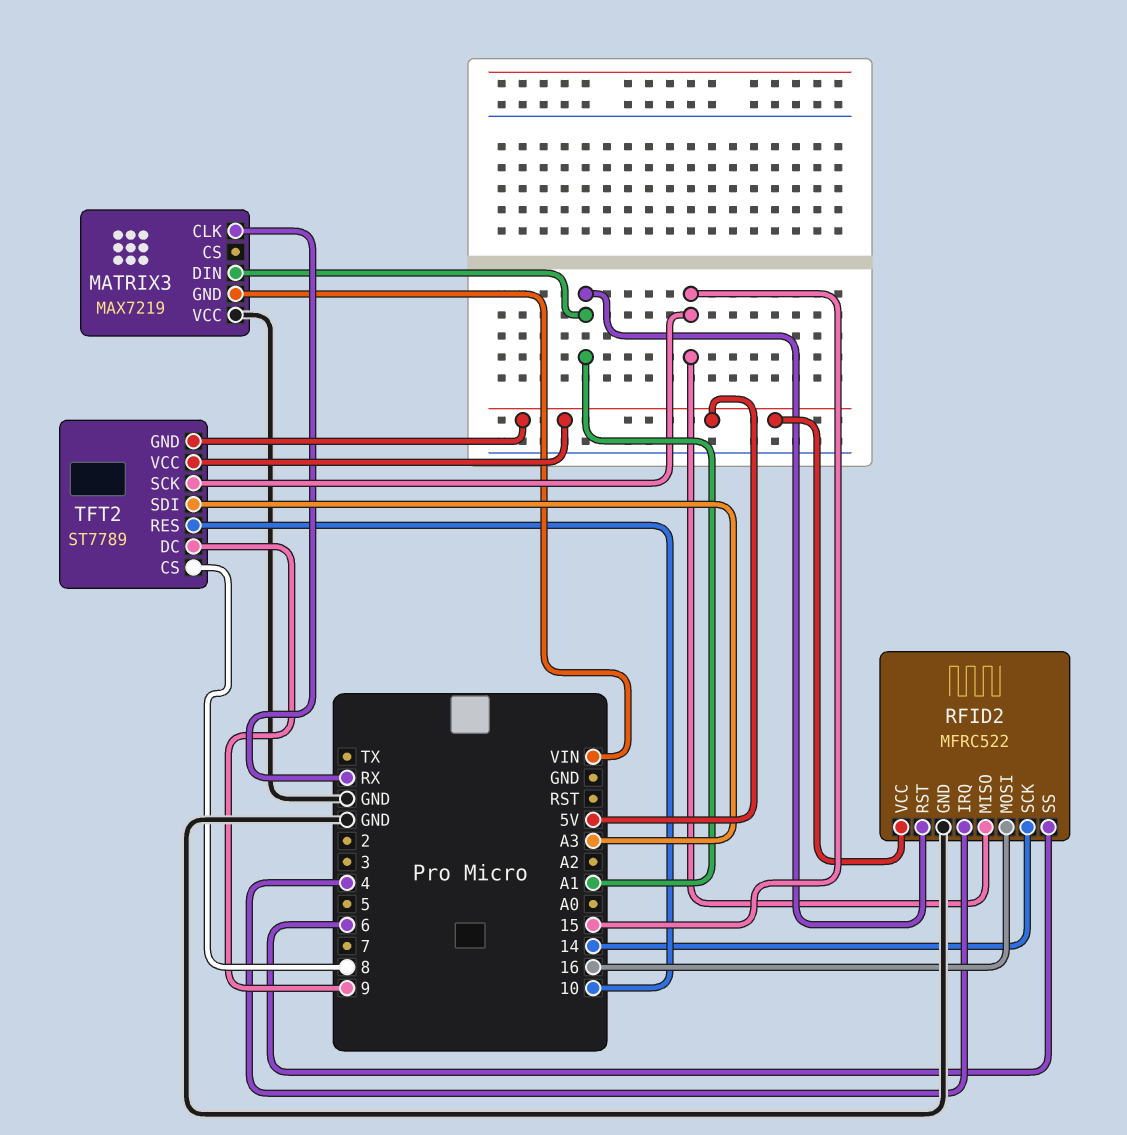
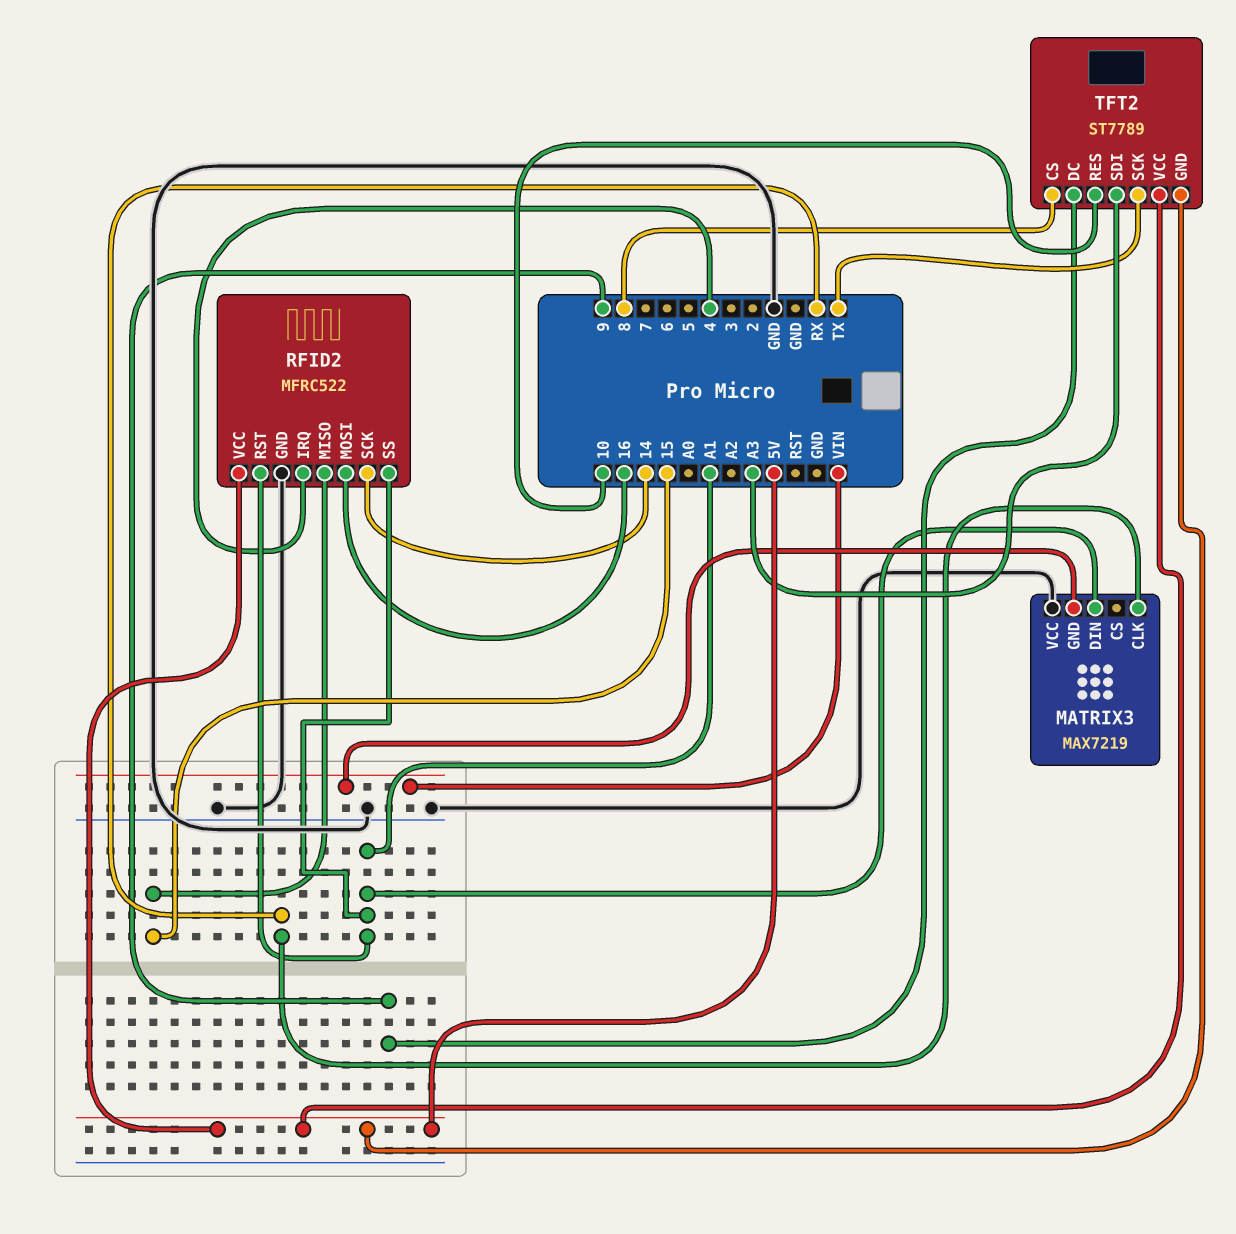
RFID2 pin SS: 6 -> A1
TFT2 pin SCK: 15 -> TX

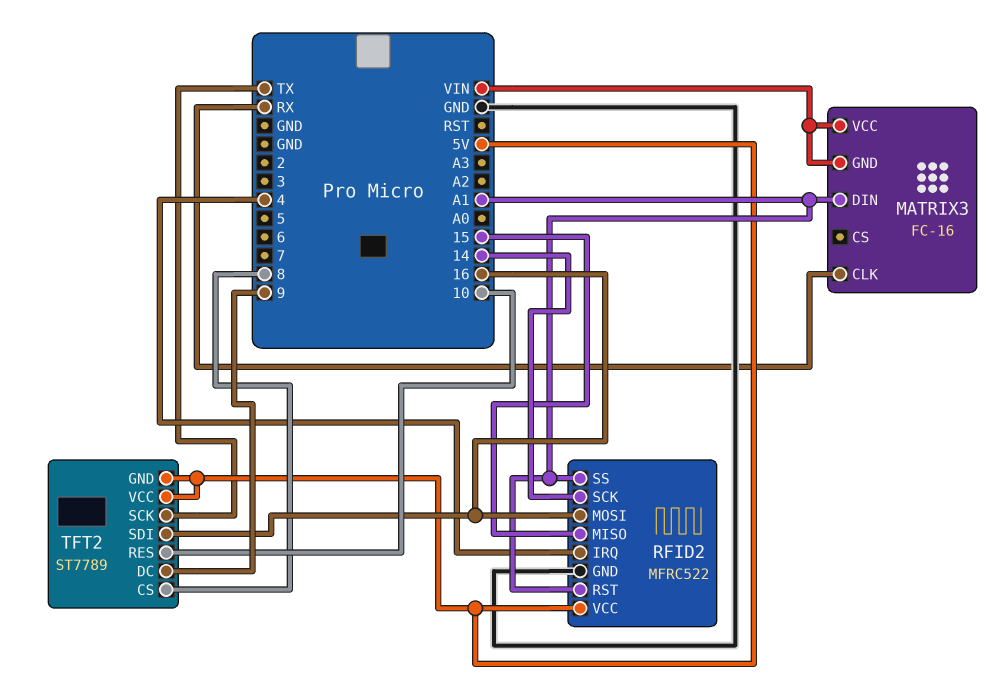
MATRIX3: MAX7219 -> FC-16
MATRIX3 pin VCC: GND -> VIN
TFT2 pin SDI: A3 -> 16

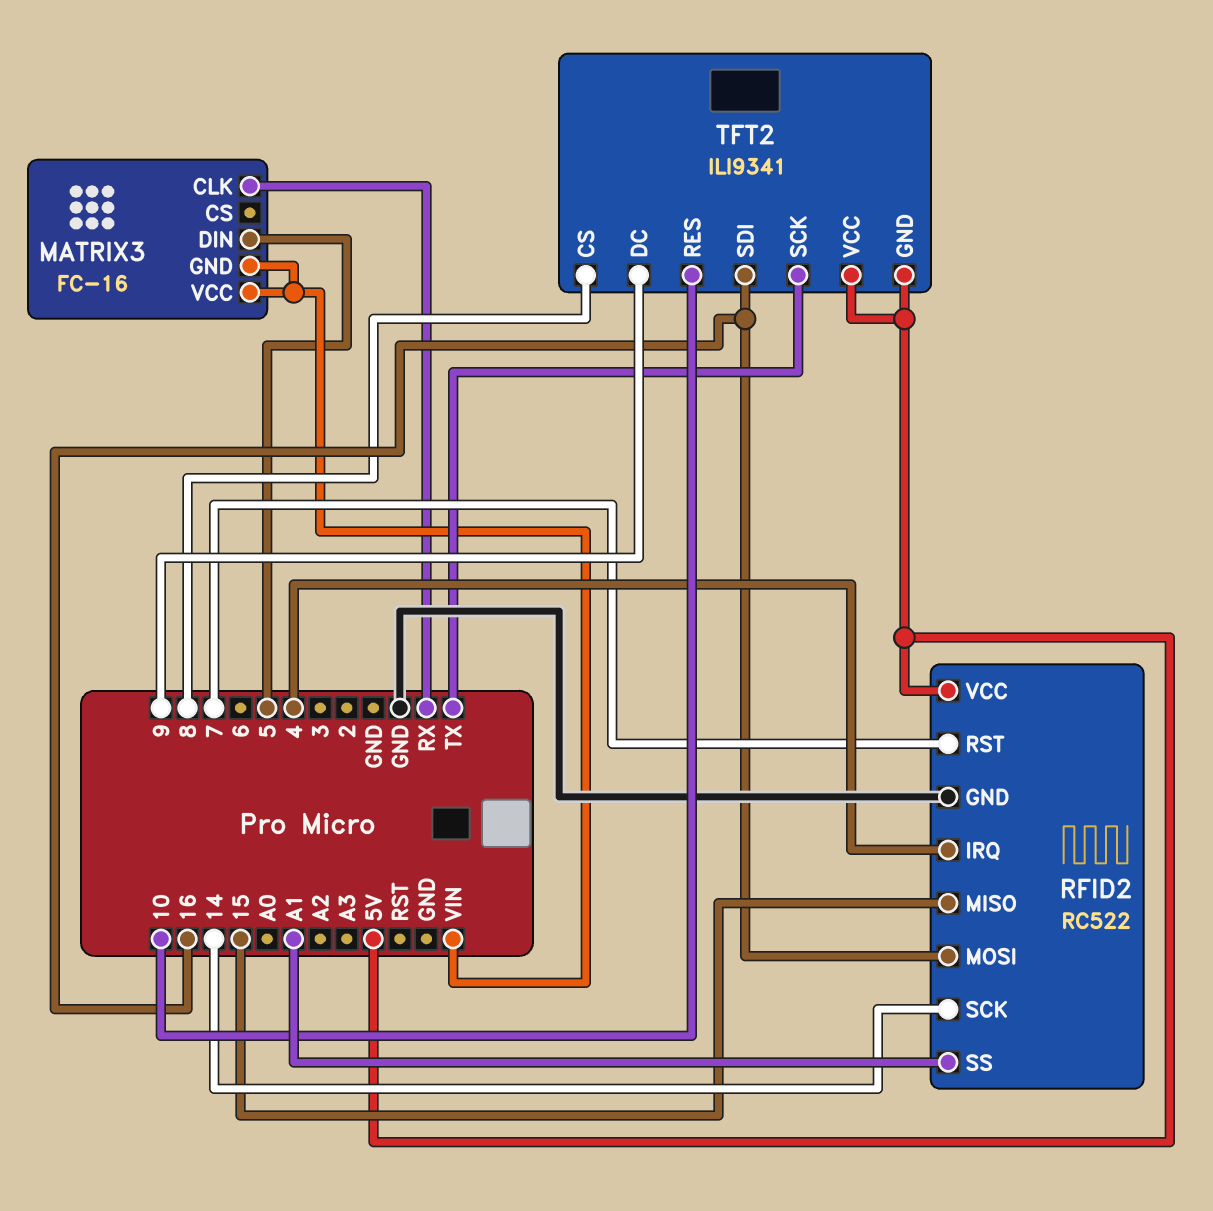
MATRIX3 pin DIN: A1 -> 5
RFID2: MFRC522 -> RC522
RFID2 pin RST: A1 -> 7
TFT2: ST7789 -> ILI9341

